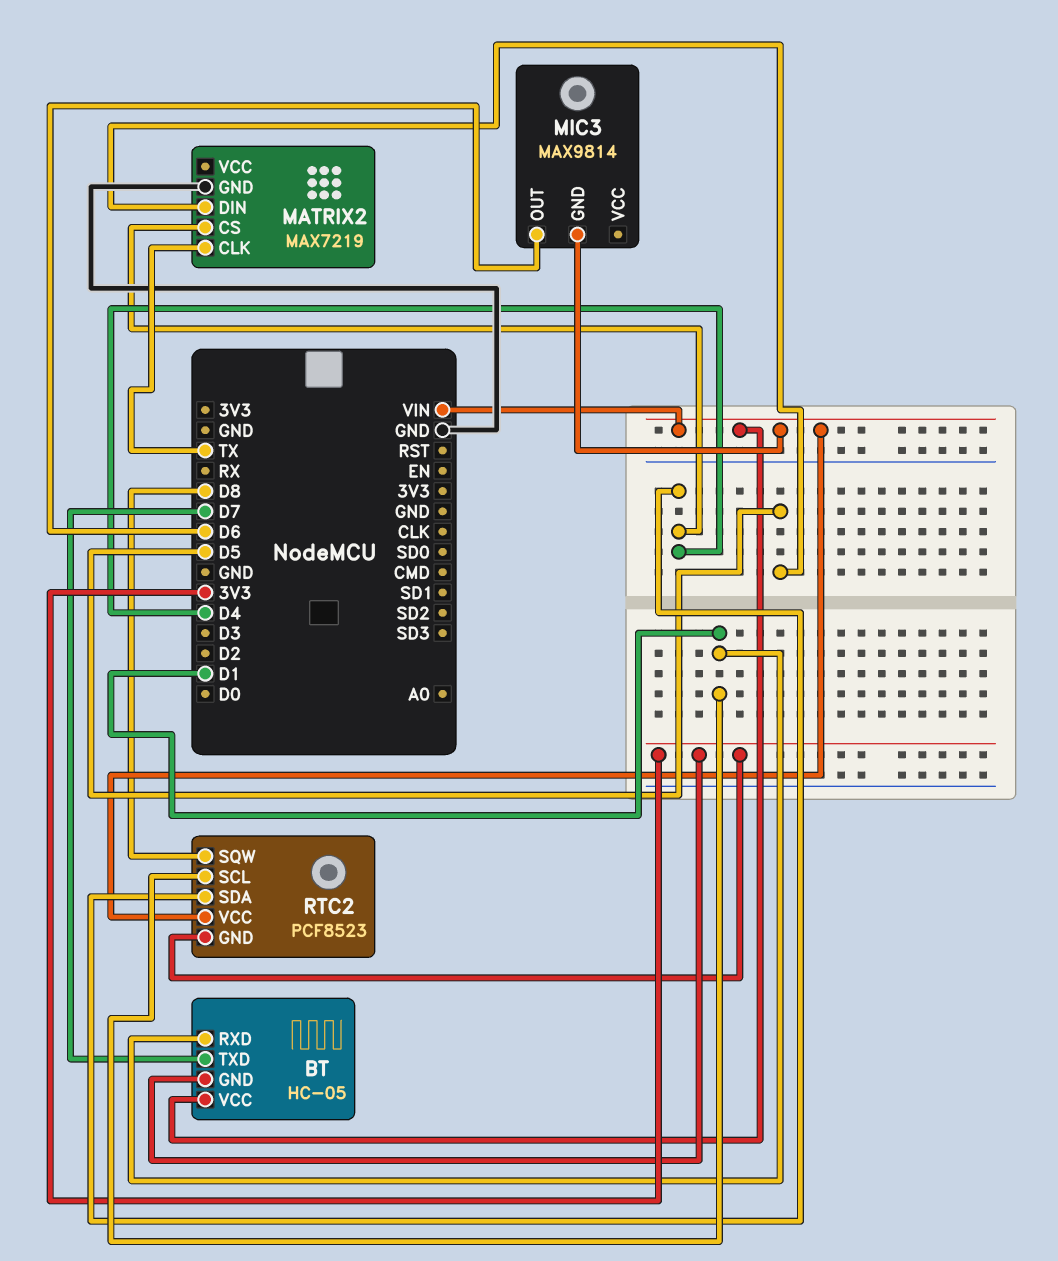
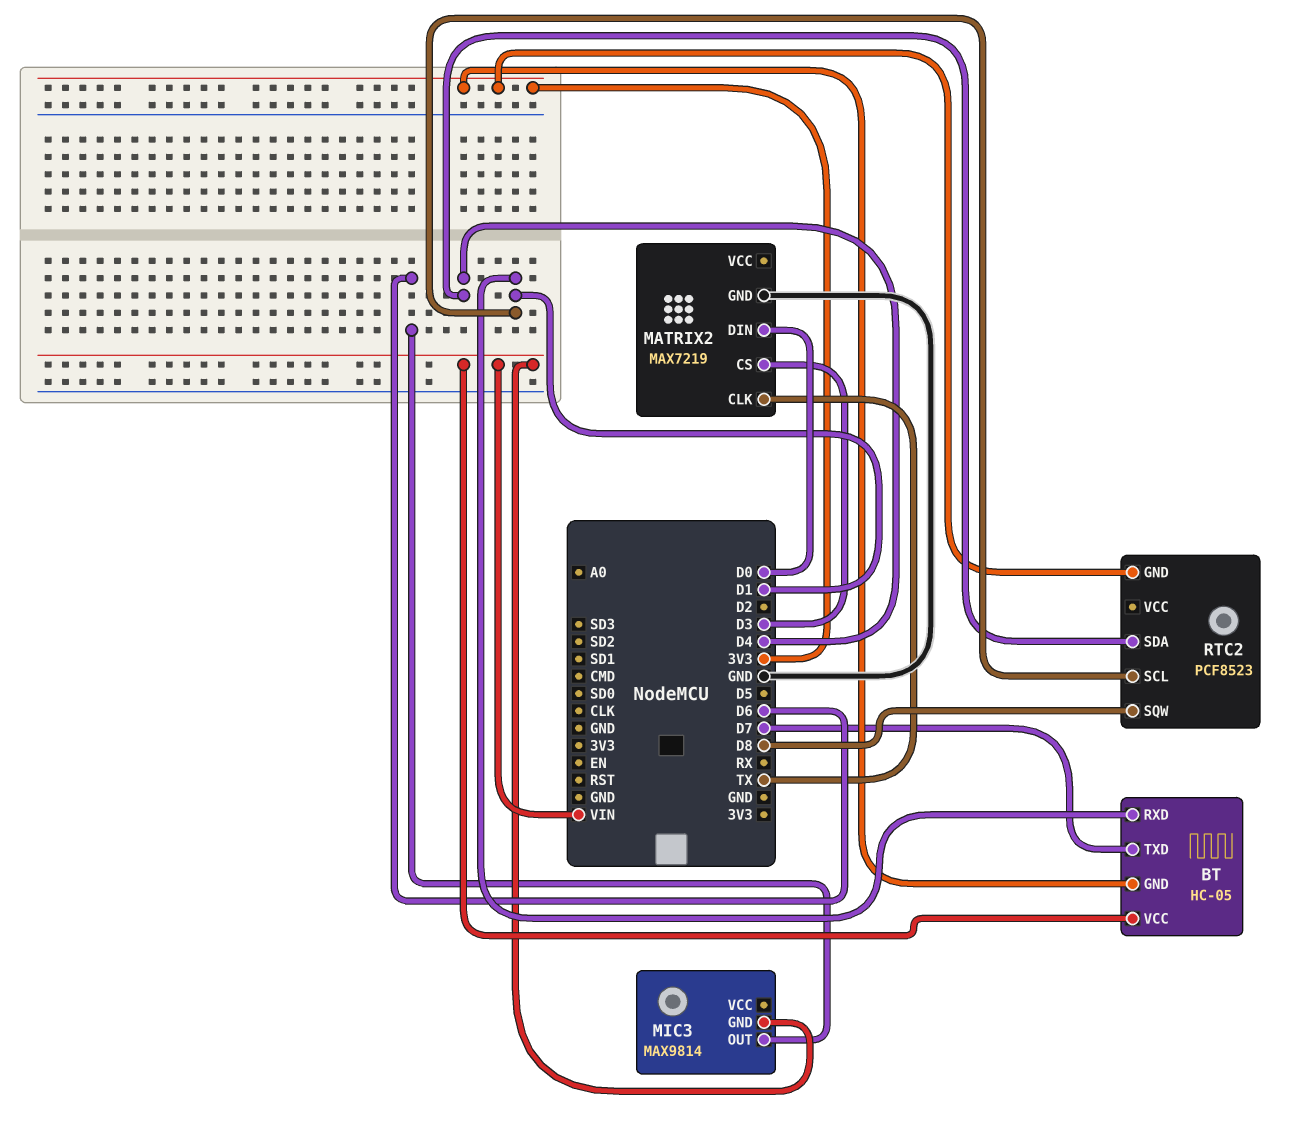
MATRIX2 pin CS: D4 -> D3
MATRIX2 pin DIN: D5 -> D0
RTC2 pin VCC: VIN -> none

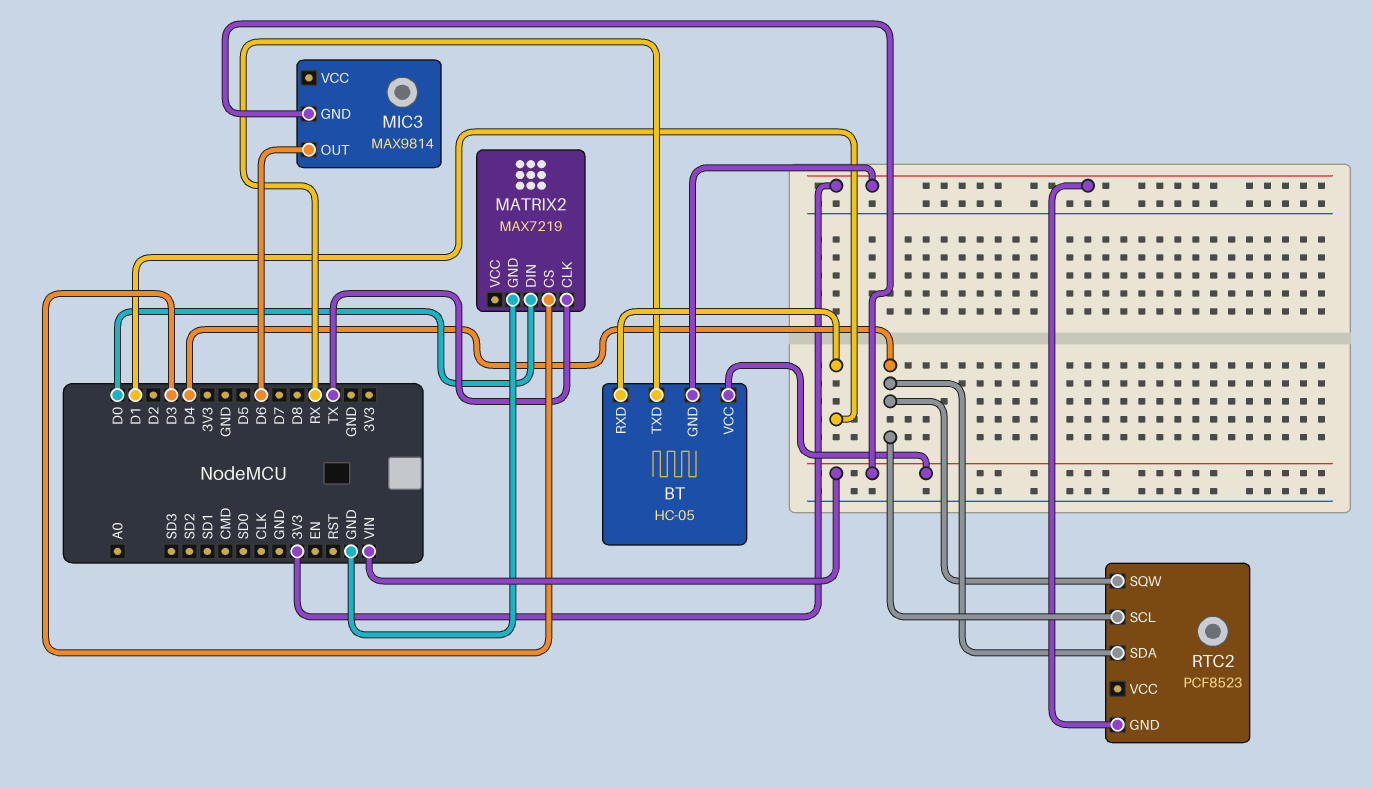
BT pin TXD: D7 -> RX
RTC2 pin SCL: D1 -> D4
RTC2 pin SQW: D8 -> D4

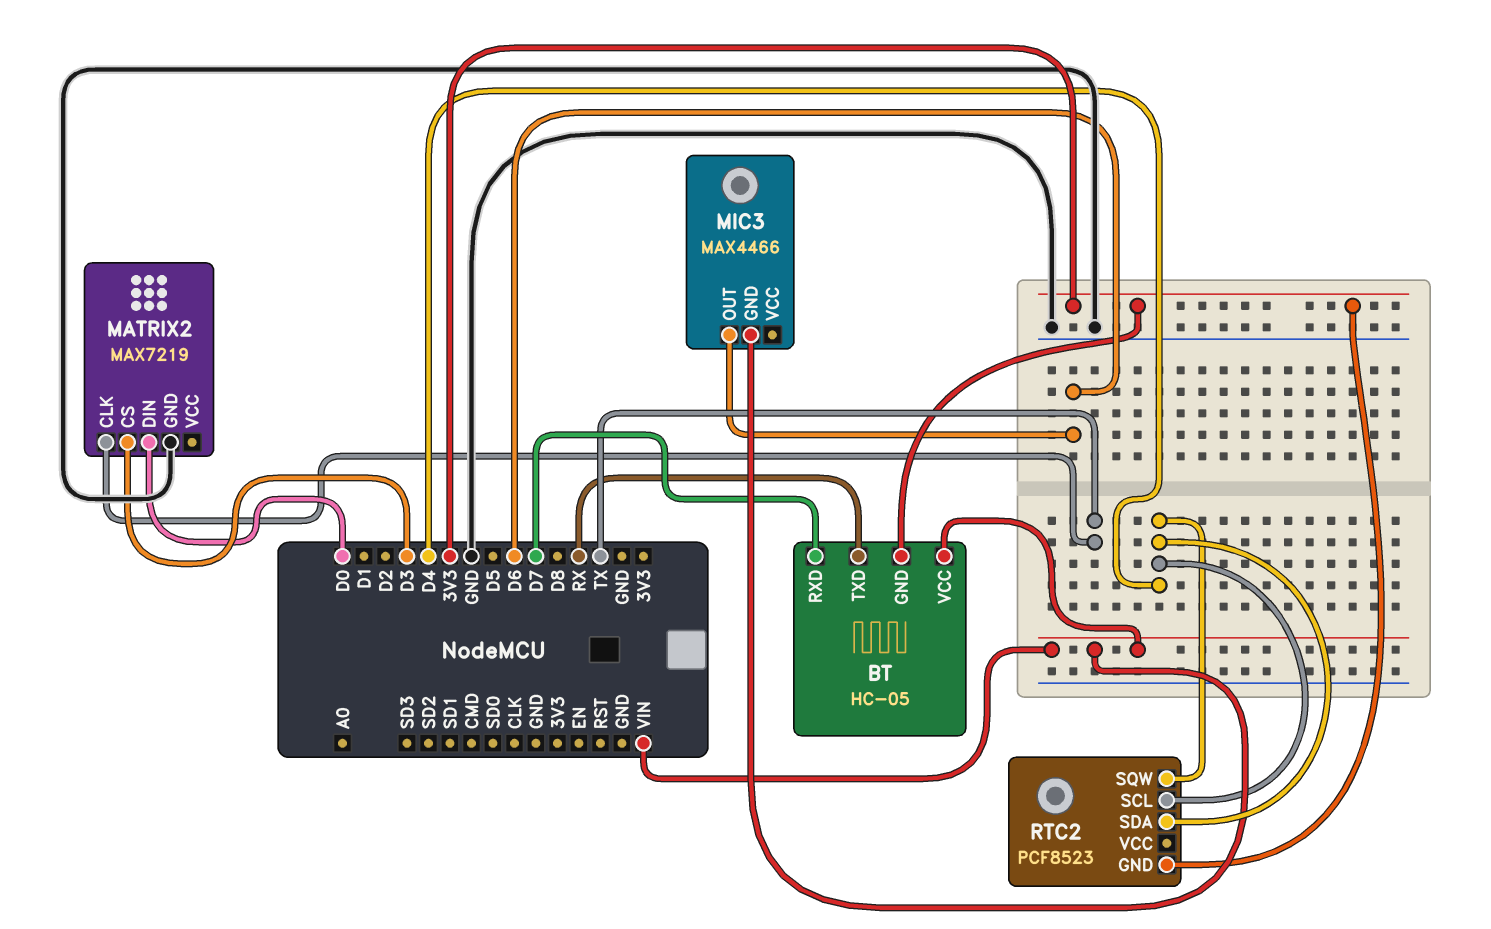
BT pin RXD: D1 -> D7
MIC3: MAX9814 -> MAX4466

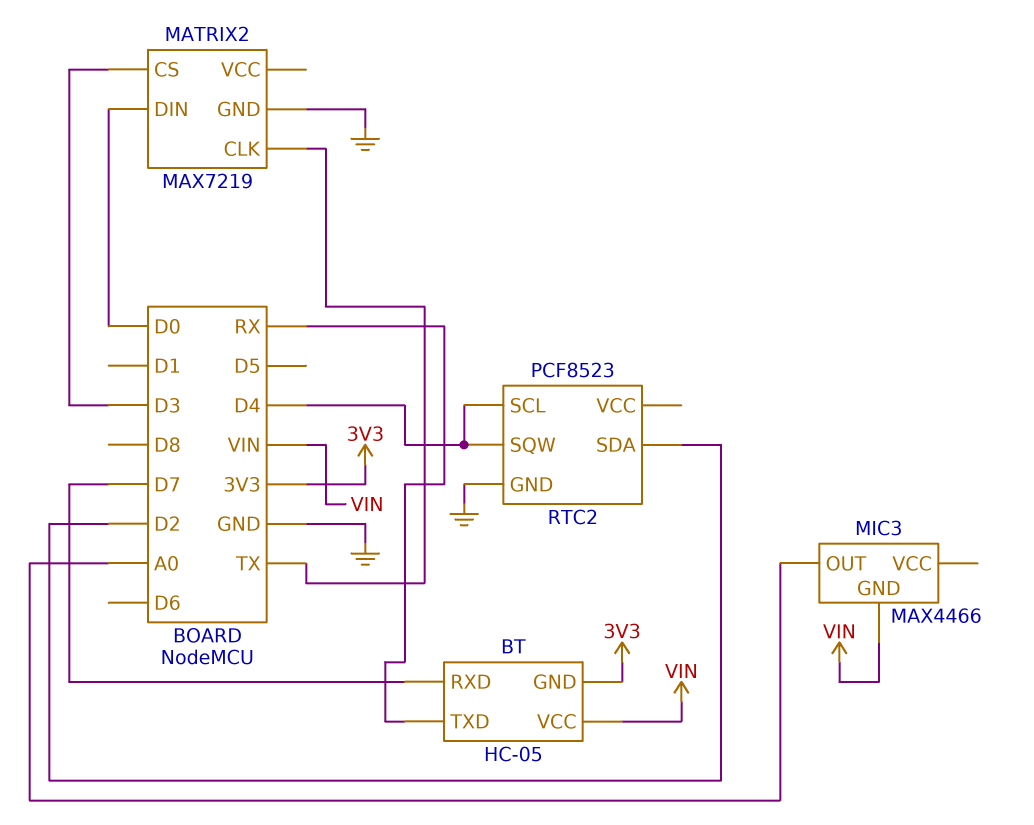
MIC3 pin OUT: D6 -> A0
RTC2 pin GND: 3V3 -> GND
RTC2 pin SDA: D4 -> D2

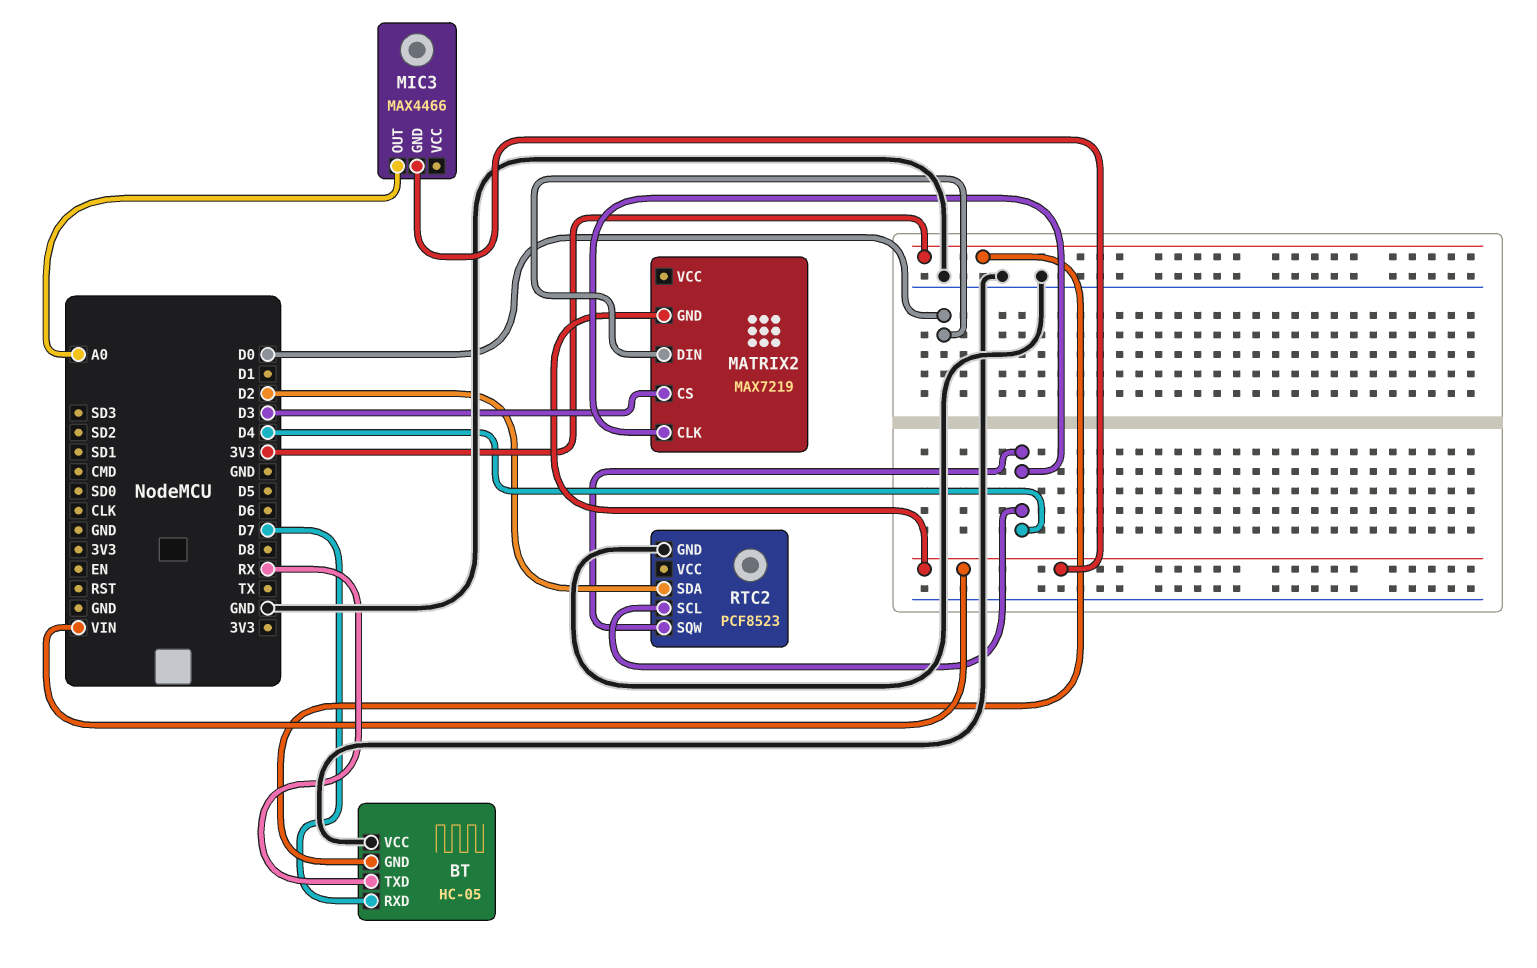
BT pin VCC: VIN -> GND
MATRIX2 pin CLK: TX -> D4
MATRIX2 pin GND: GND -> VIN

